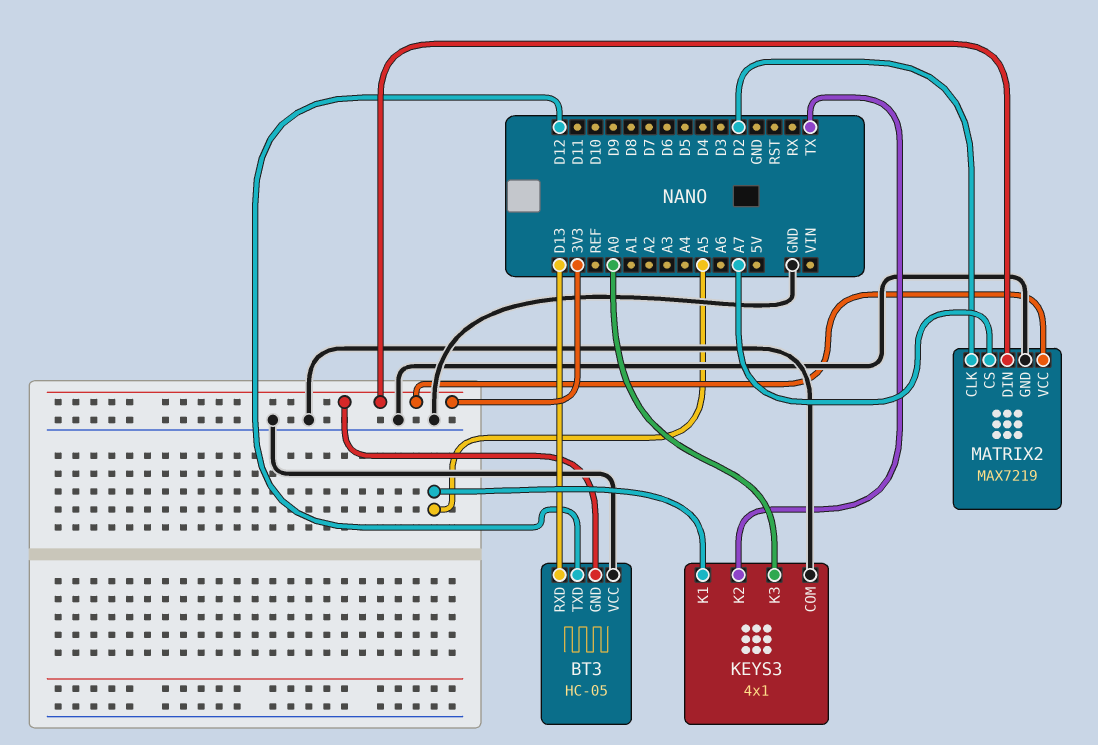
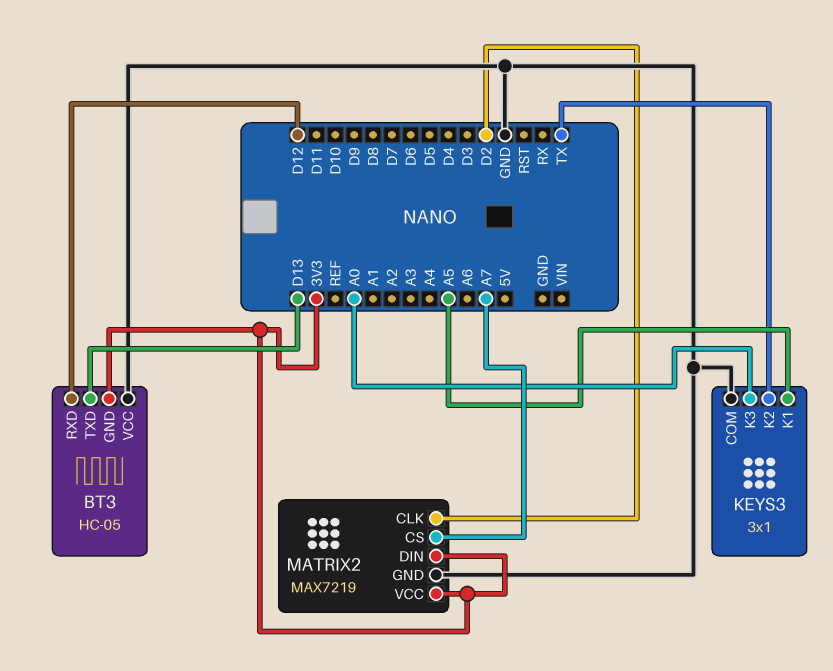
BT3 pin RXD: D13 -> D12
BT3 pin TXD: D12 -> D13
KEYS3: 4x1 -> 3x1

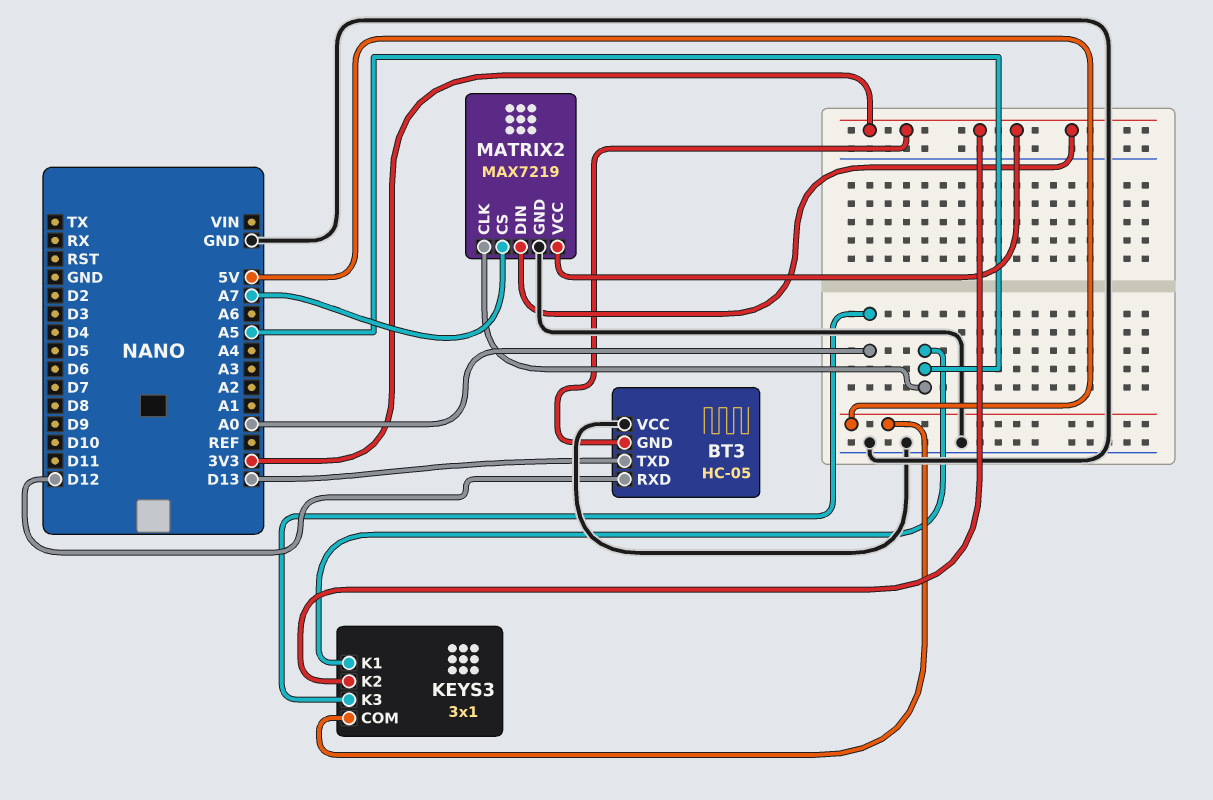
KEYS3 pin COM: GND -> 5V
KEYS3 pin K2: TX -> 3V3
MATRIX2 pin CLK: D2 -> A5

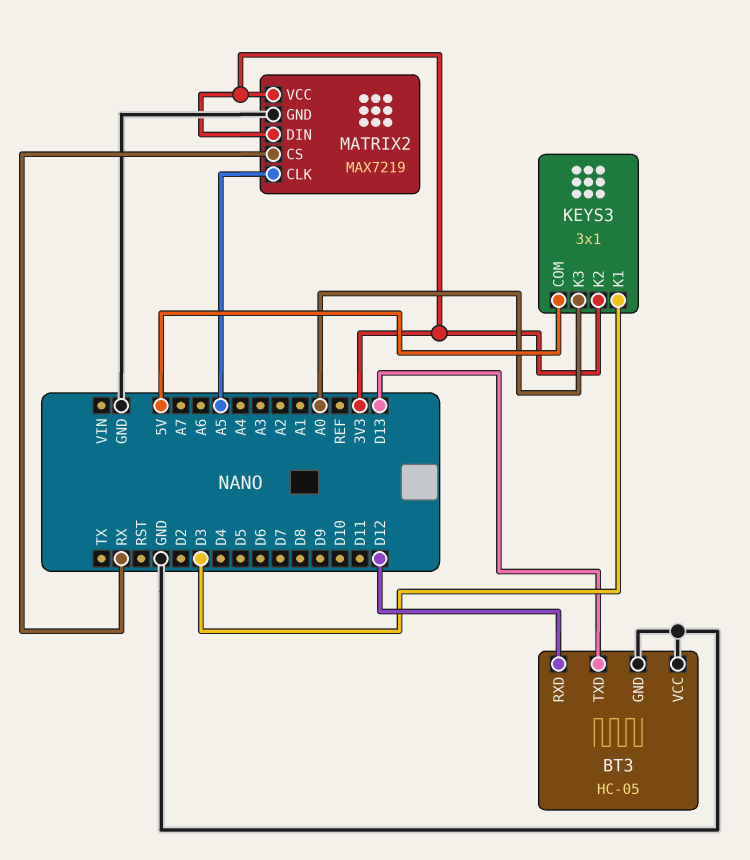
BT3 pin GND: 3V3 -> GND
KEYS3 pin K1: A5 -> D3
MATRIX2 pin CS: A7 -> RX

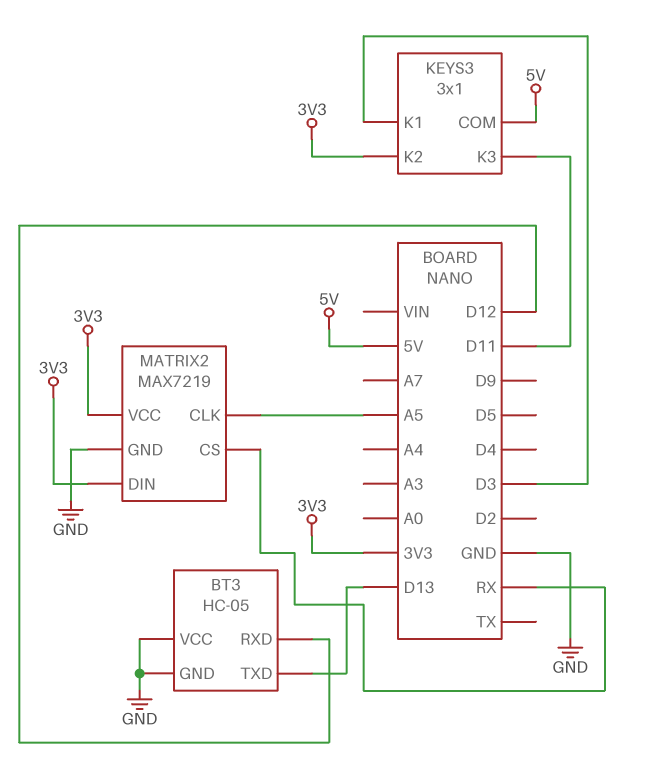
KEYS3 pin K3: A0 -> D11

